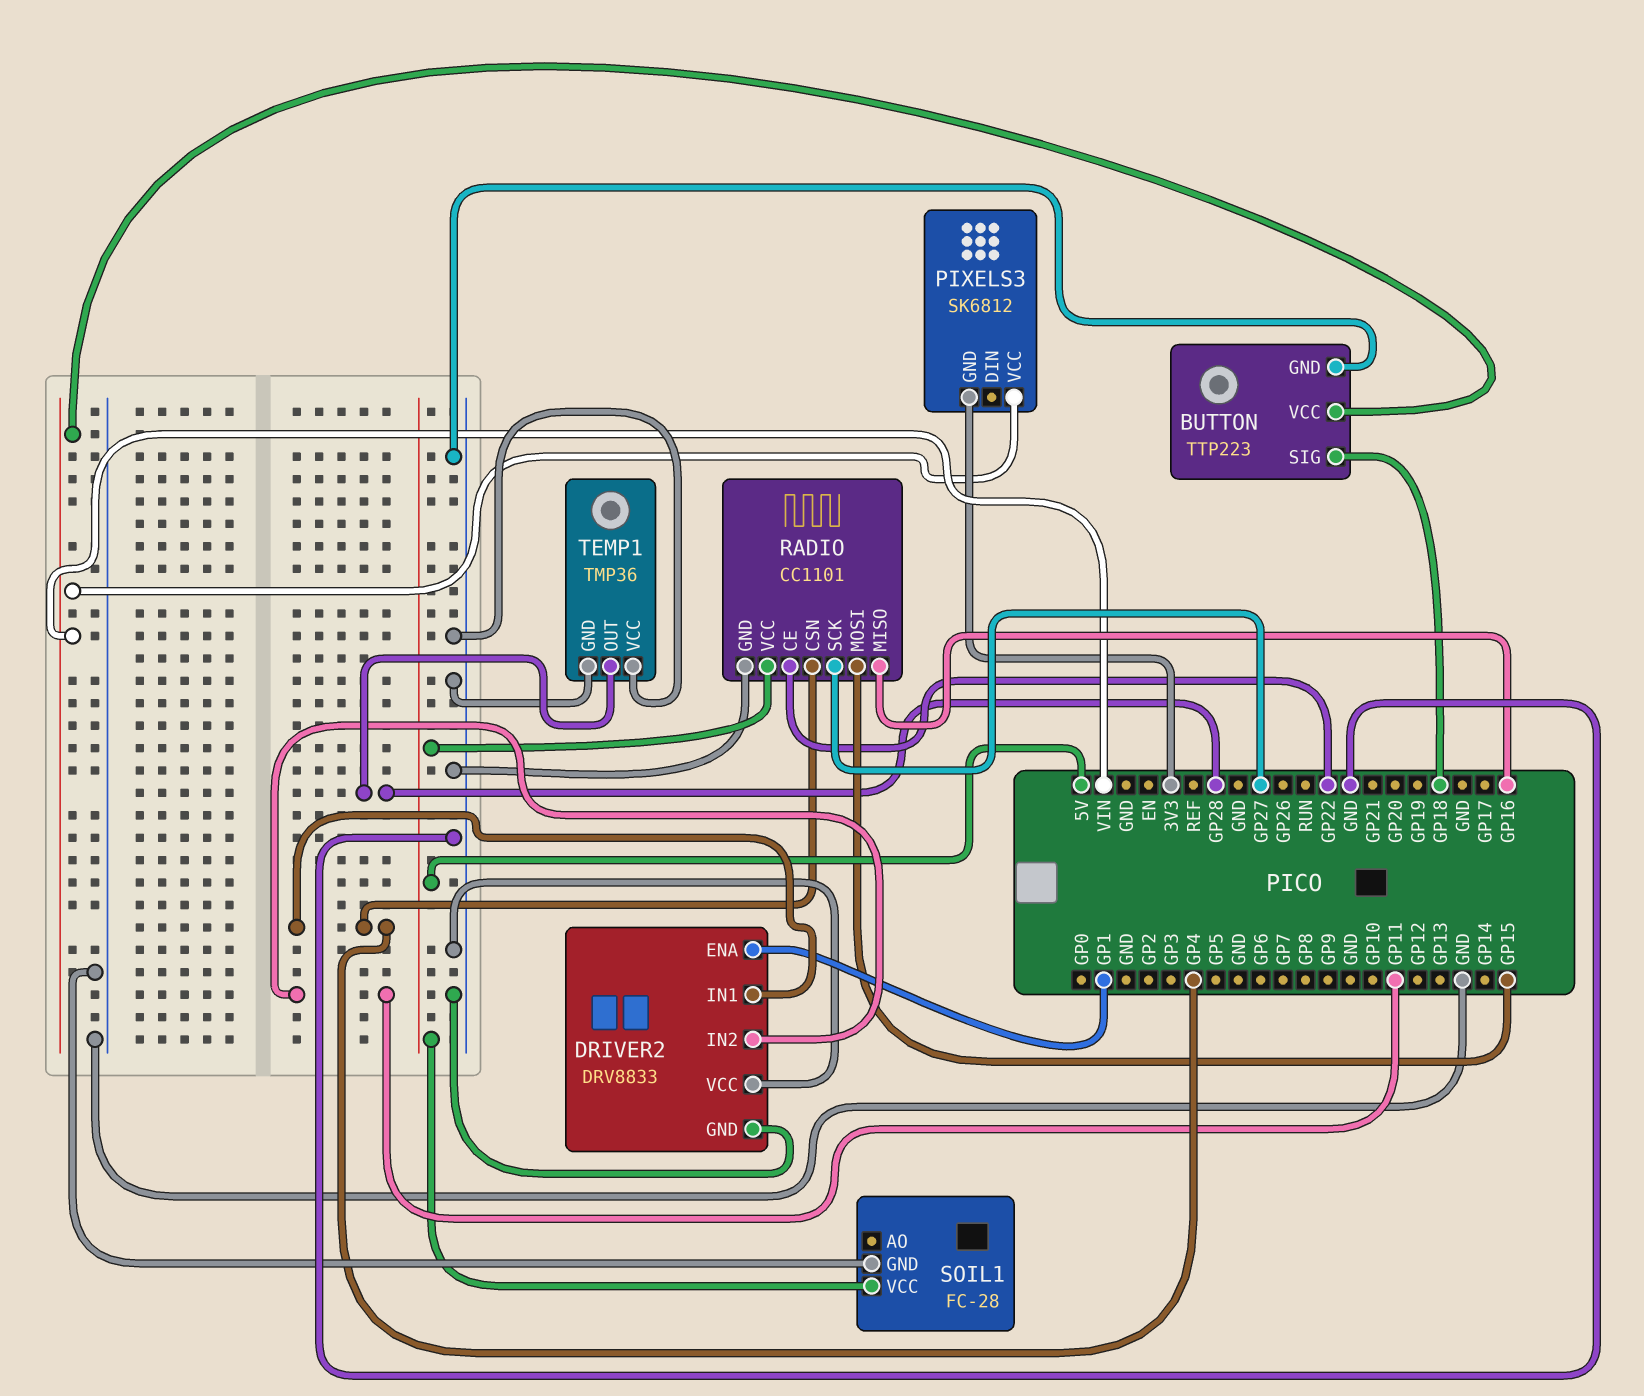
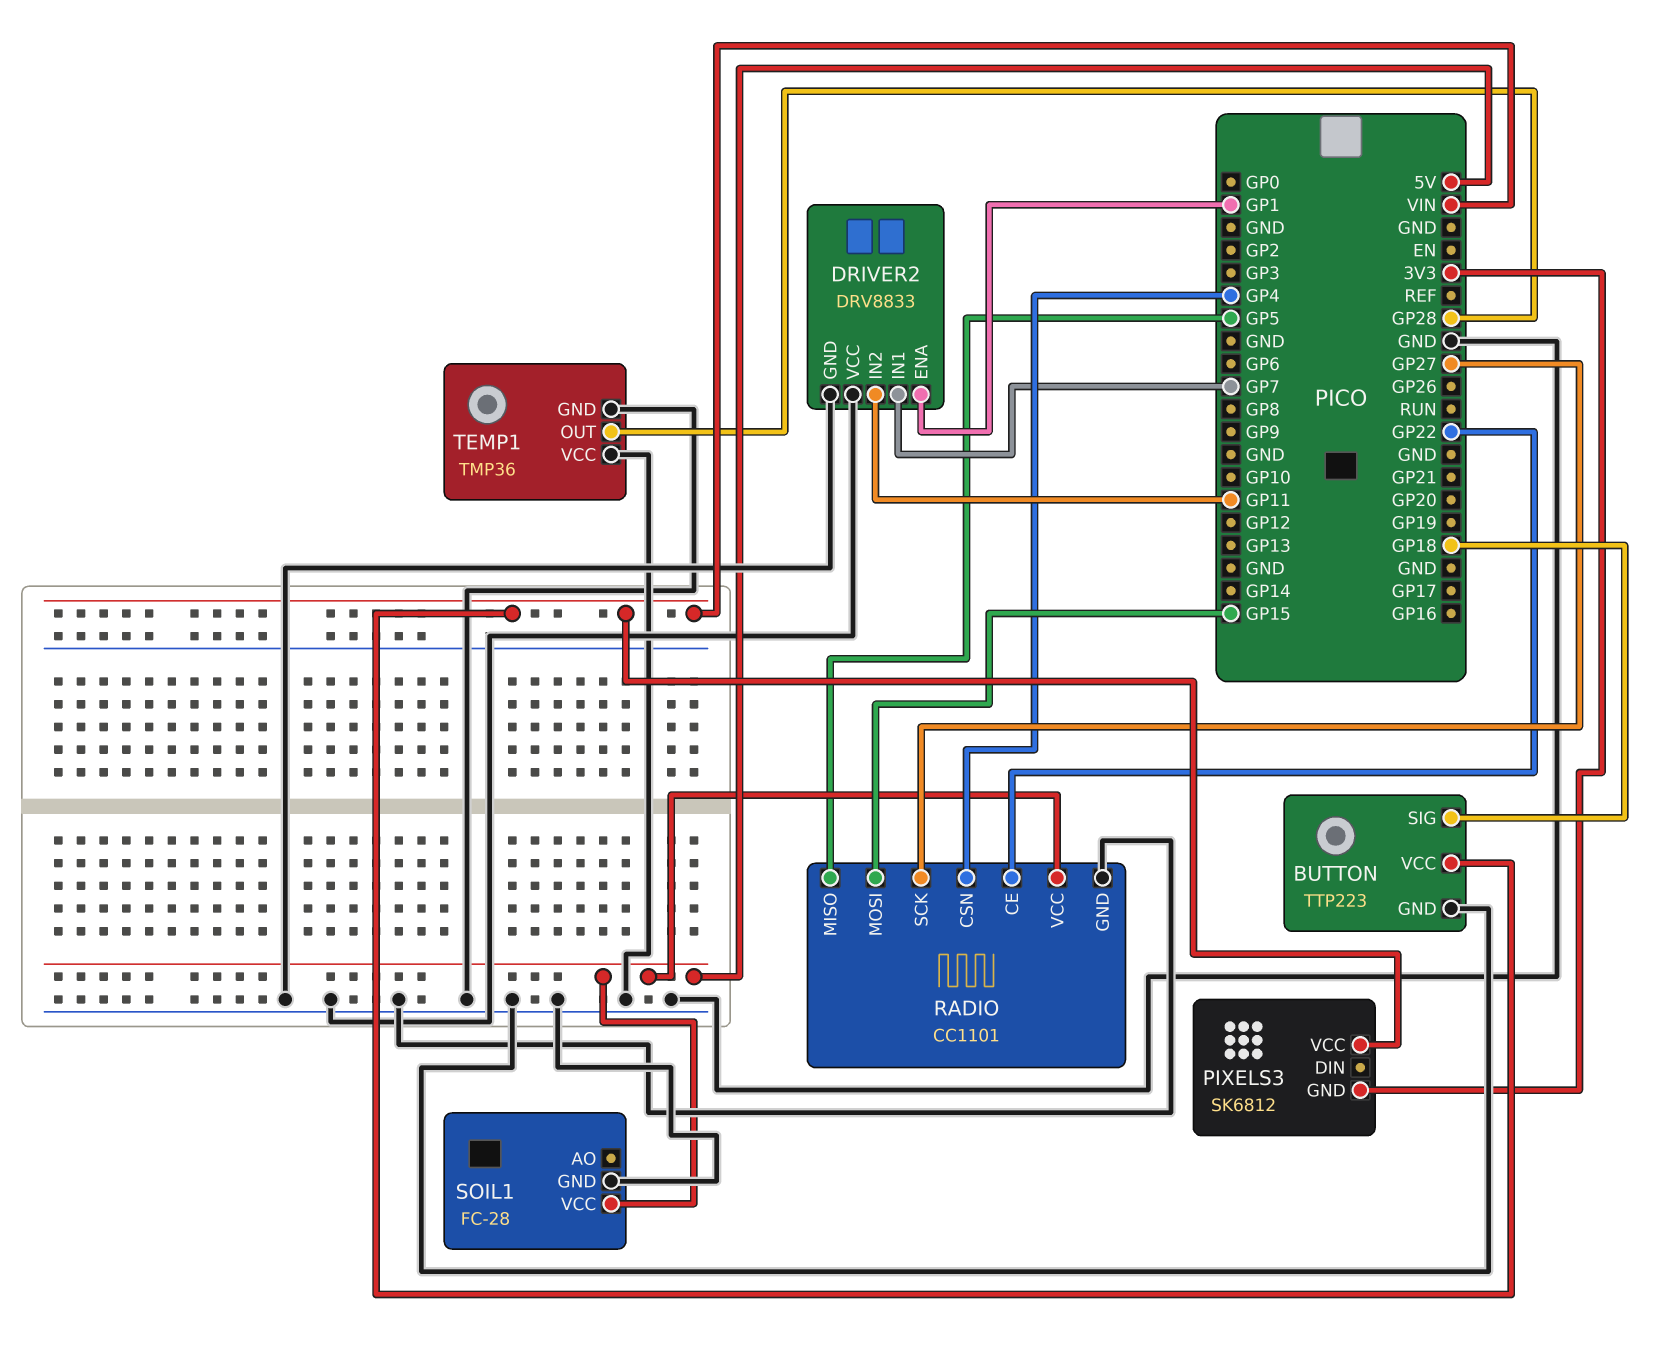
DRIVER2 pin IN1: GP4 -> GP7
RADIO pin MISO: GP16 -> GP5

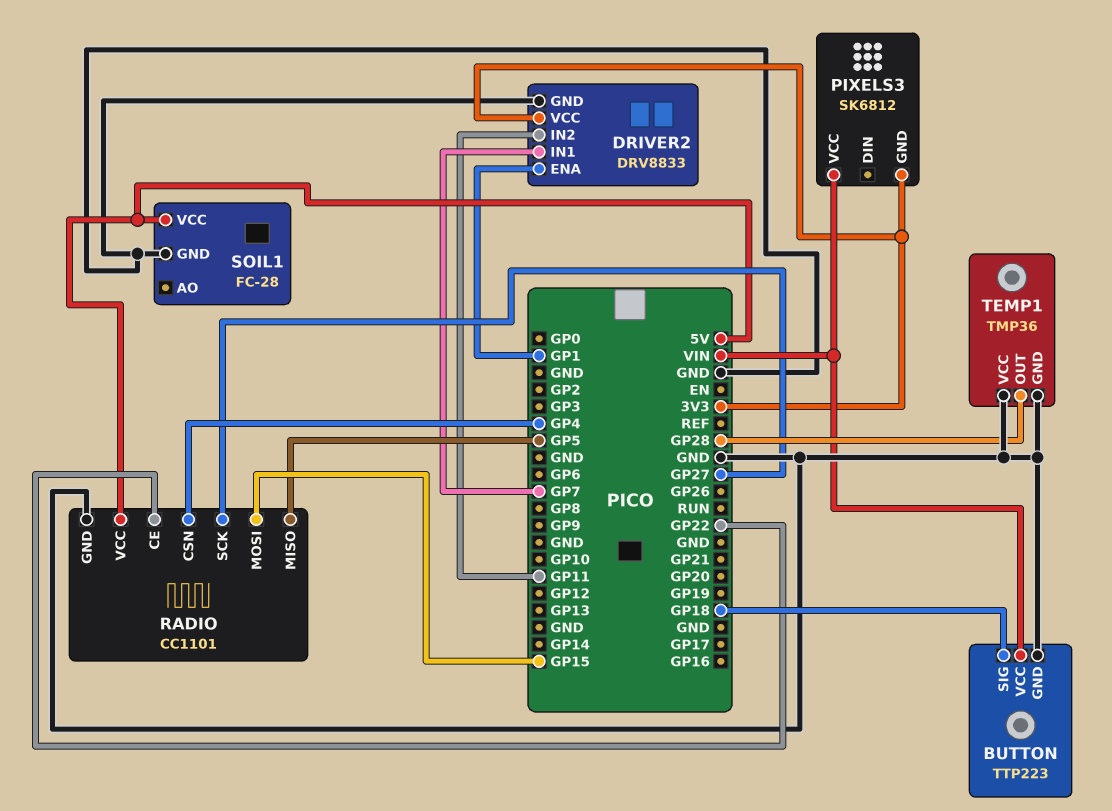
DRIVER2 pin VCC: GND -> 3V3

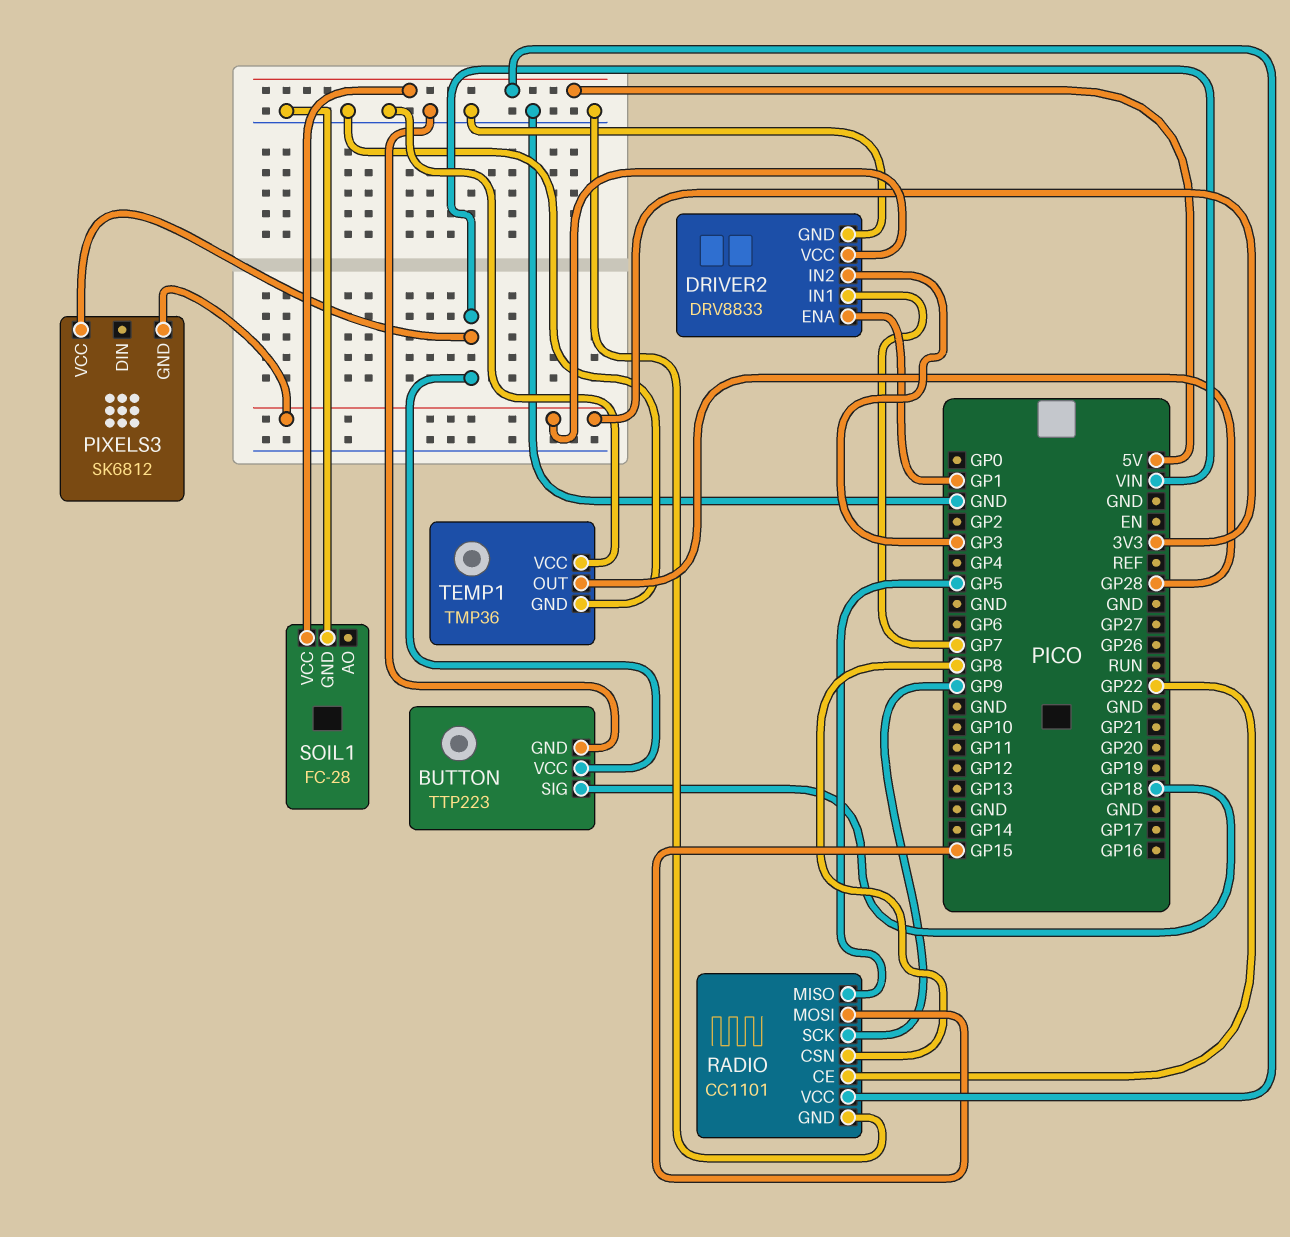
DRIVER2 pin IN2: GP11 -> GP3
RADIO pin CSN: GP4 -> GP8
RADIO pin SCK: GP27 -> GP9

